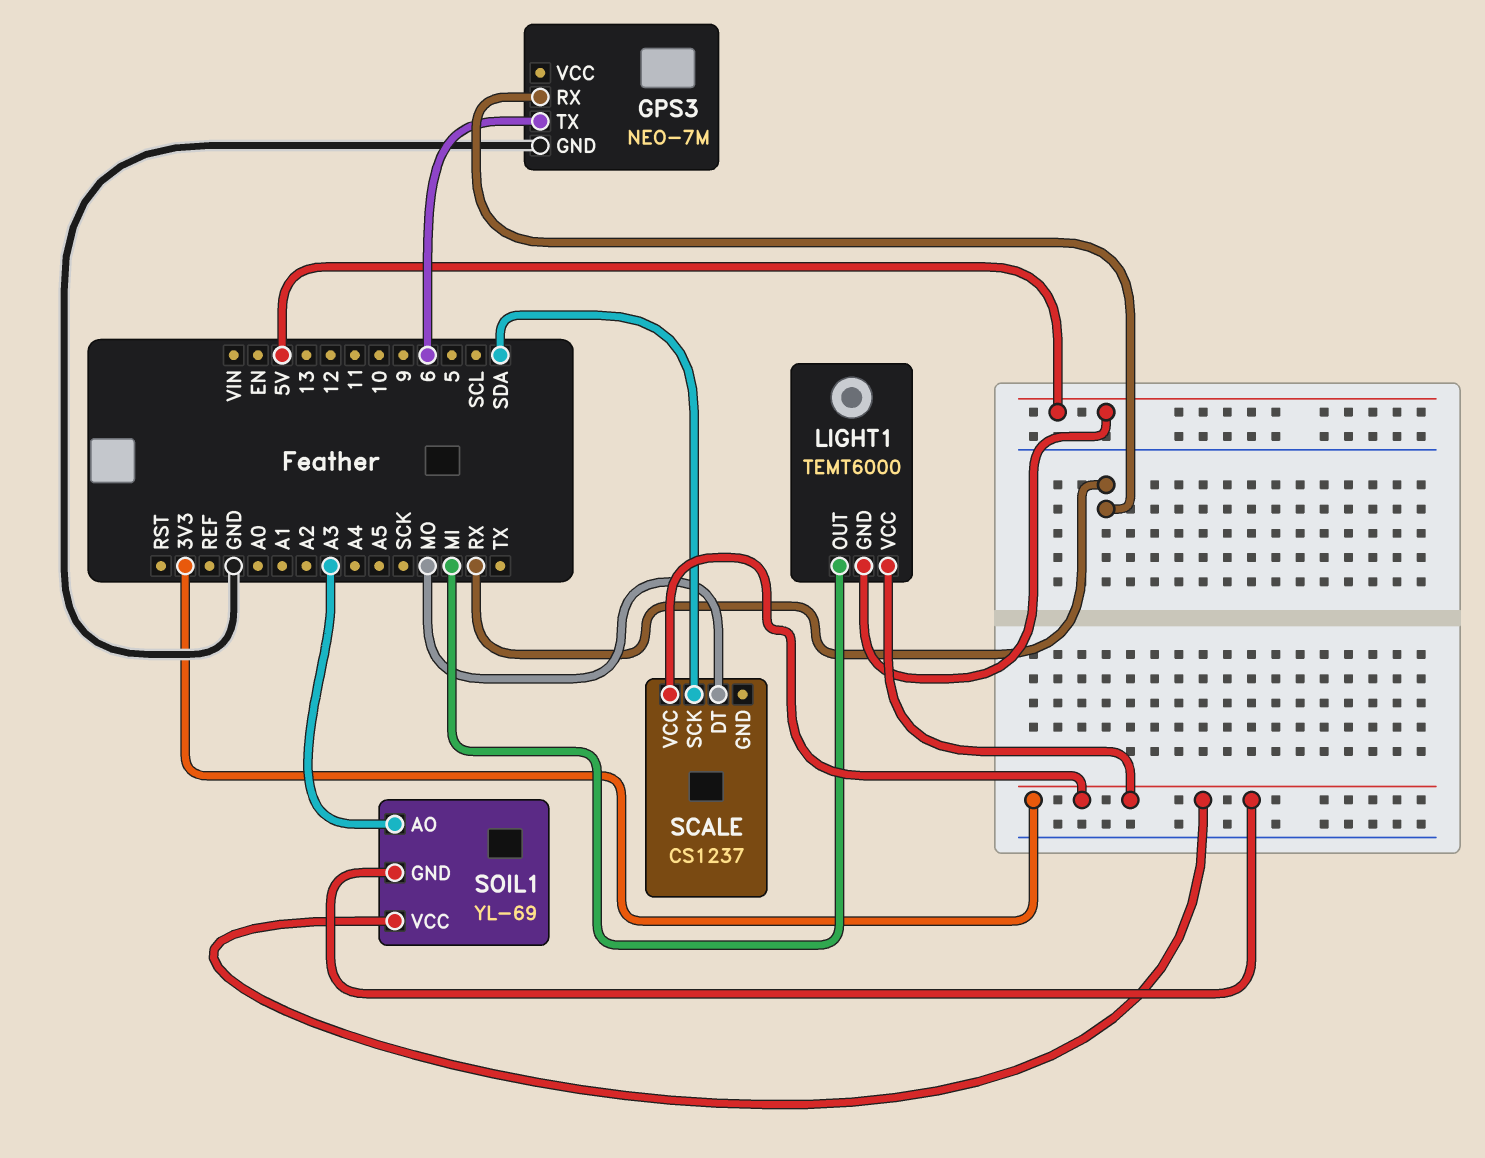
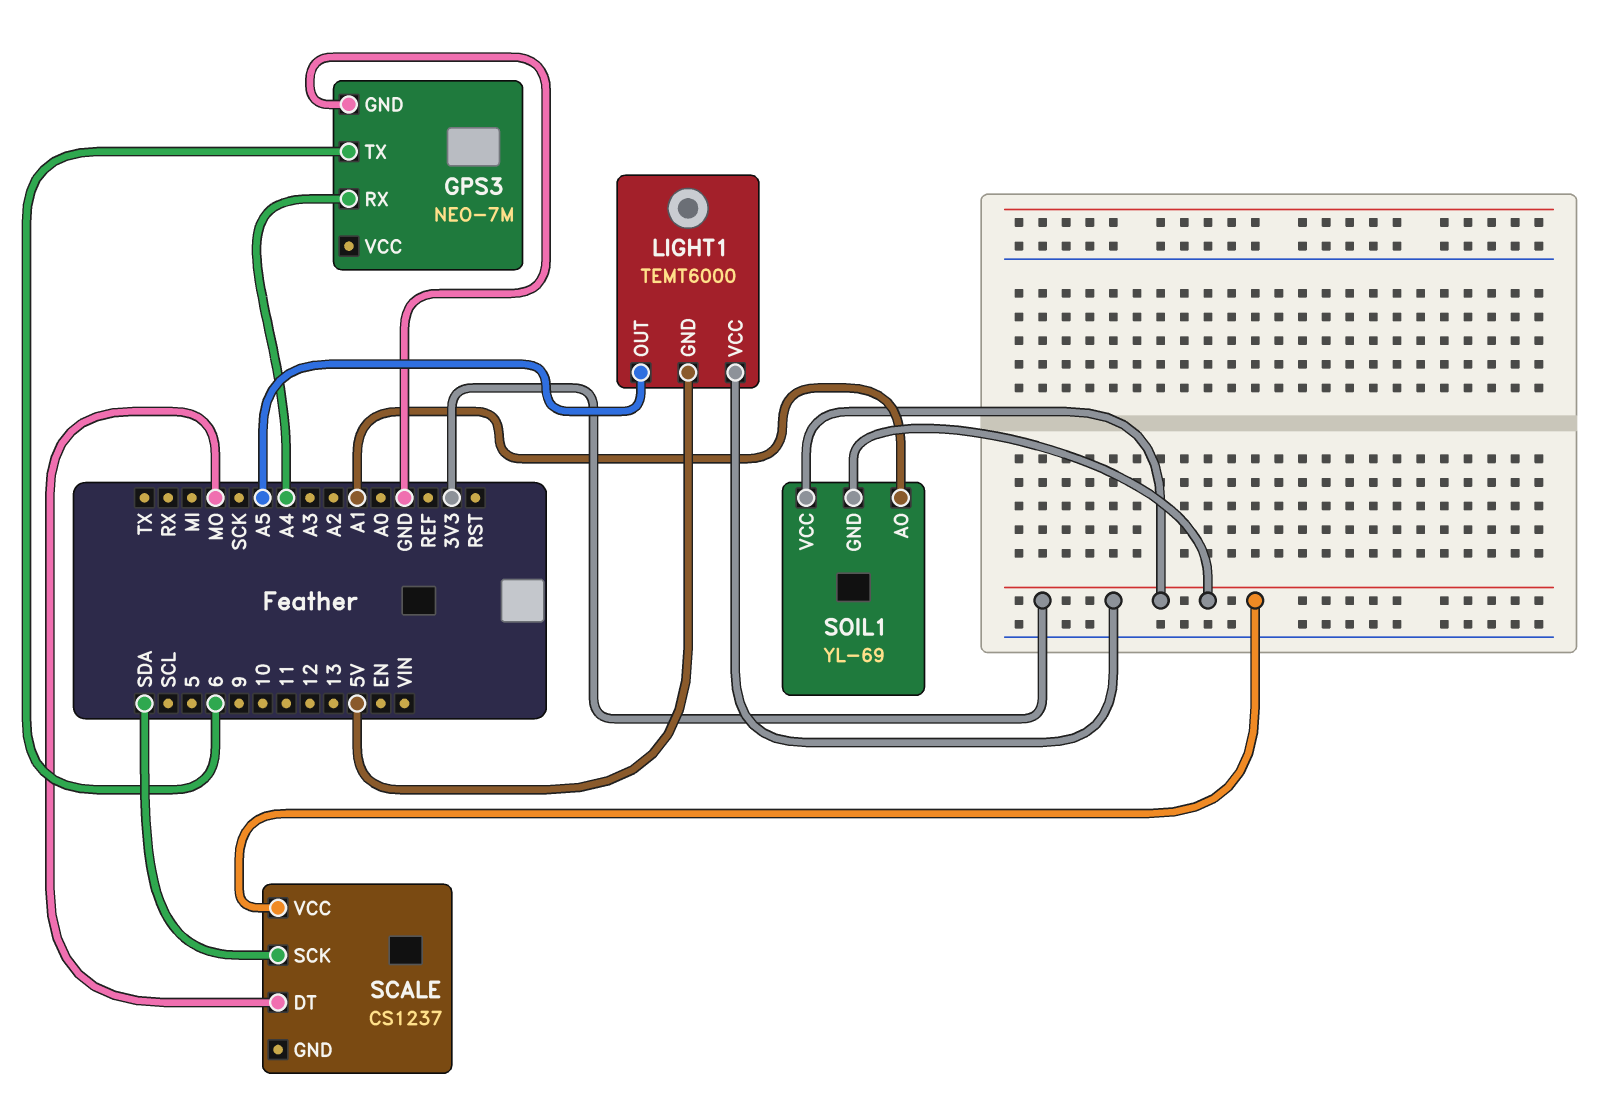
GPS3 pin RX: RX -> A4
LIGHT1 pin OUT: MI -> A5
SOIL1 pin AO: A3 -> A1

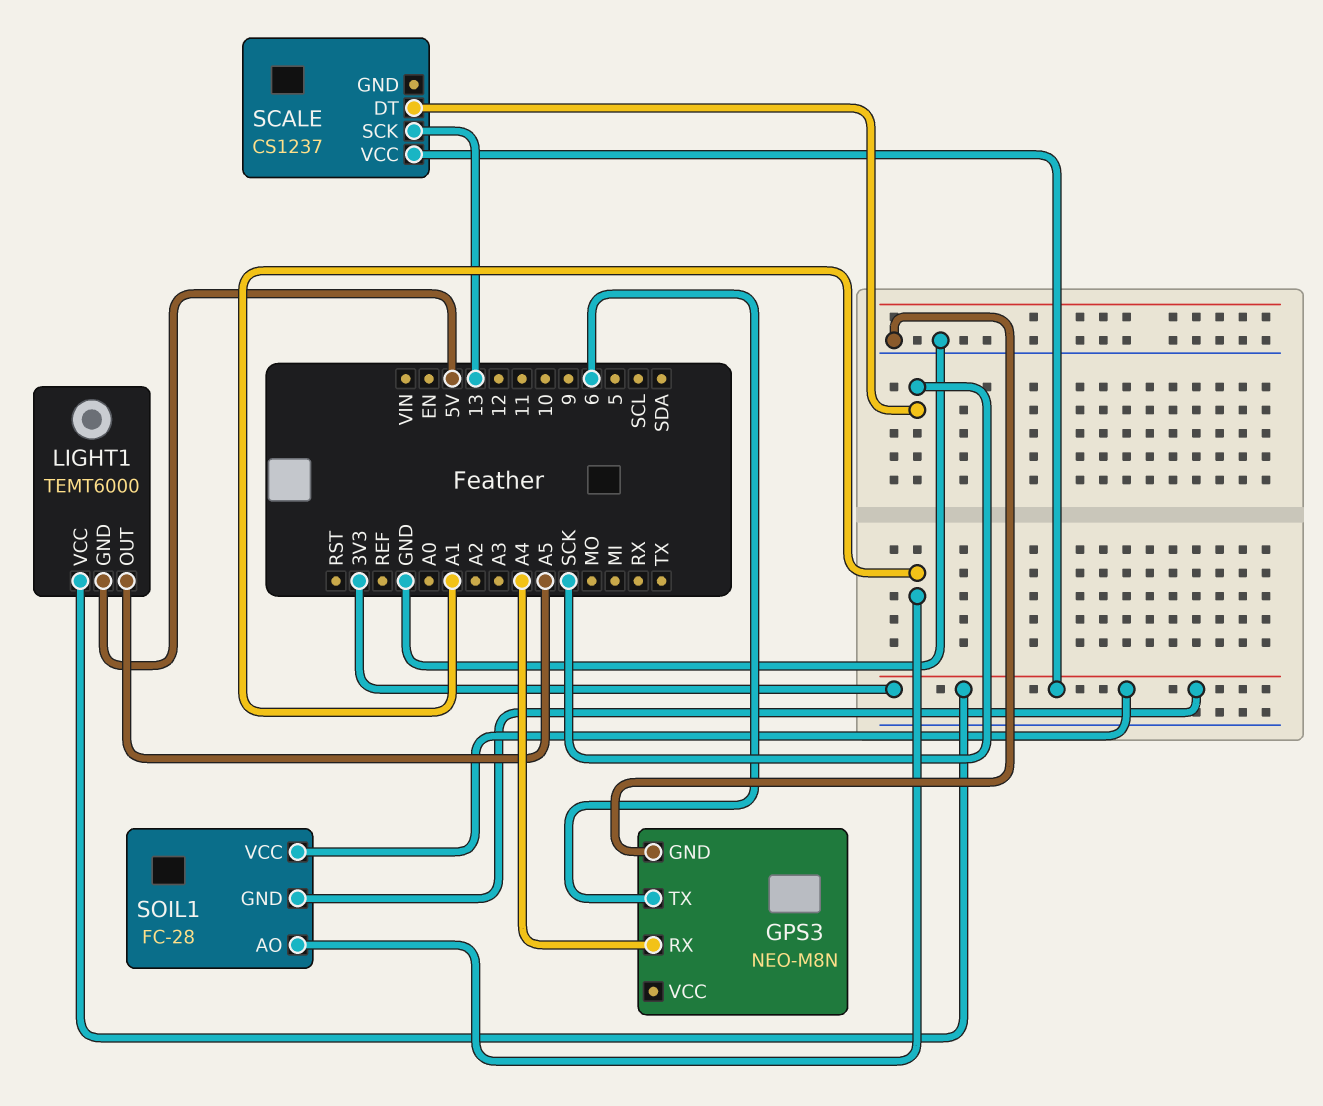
GPS3: NEO-7M -> NEO-M8N
SCALE pin DT: MO -> SCK
SCALE pin SCK: SDA -> 13
SOIL1: YL-69 -> FC-28

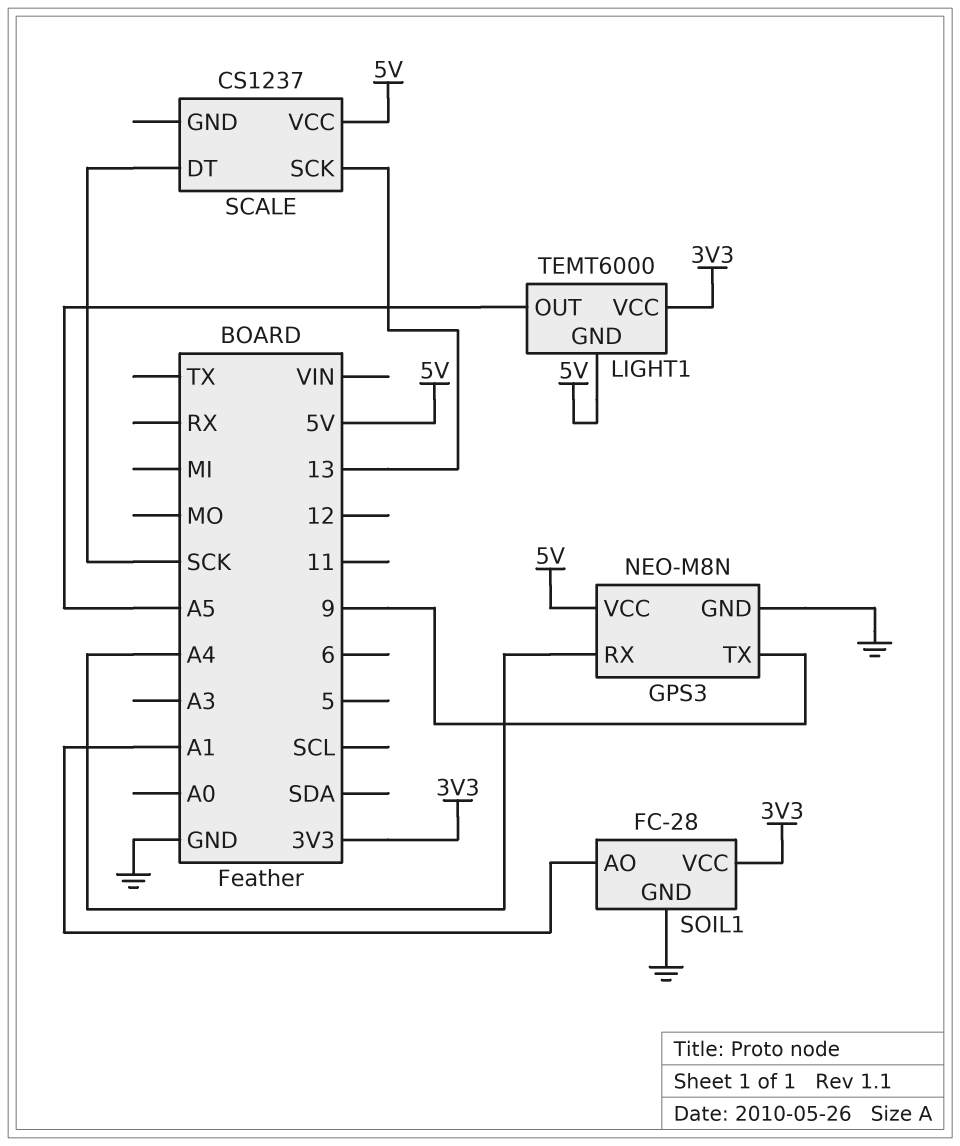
GPS3 pin TX: 6 -> 9
GPS3 pin VCC: none -> 5V
SCALE pin VCC: 3V3 -> 5V
SOIL1 pin GND: 3V3 -> GND

